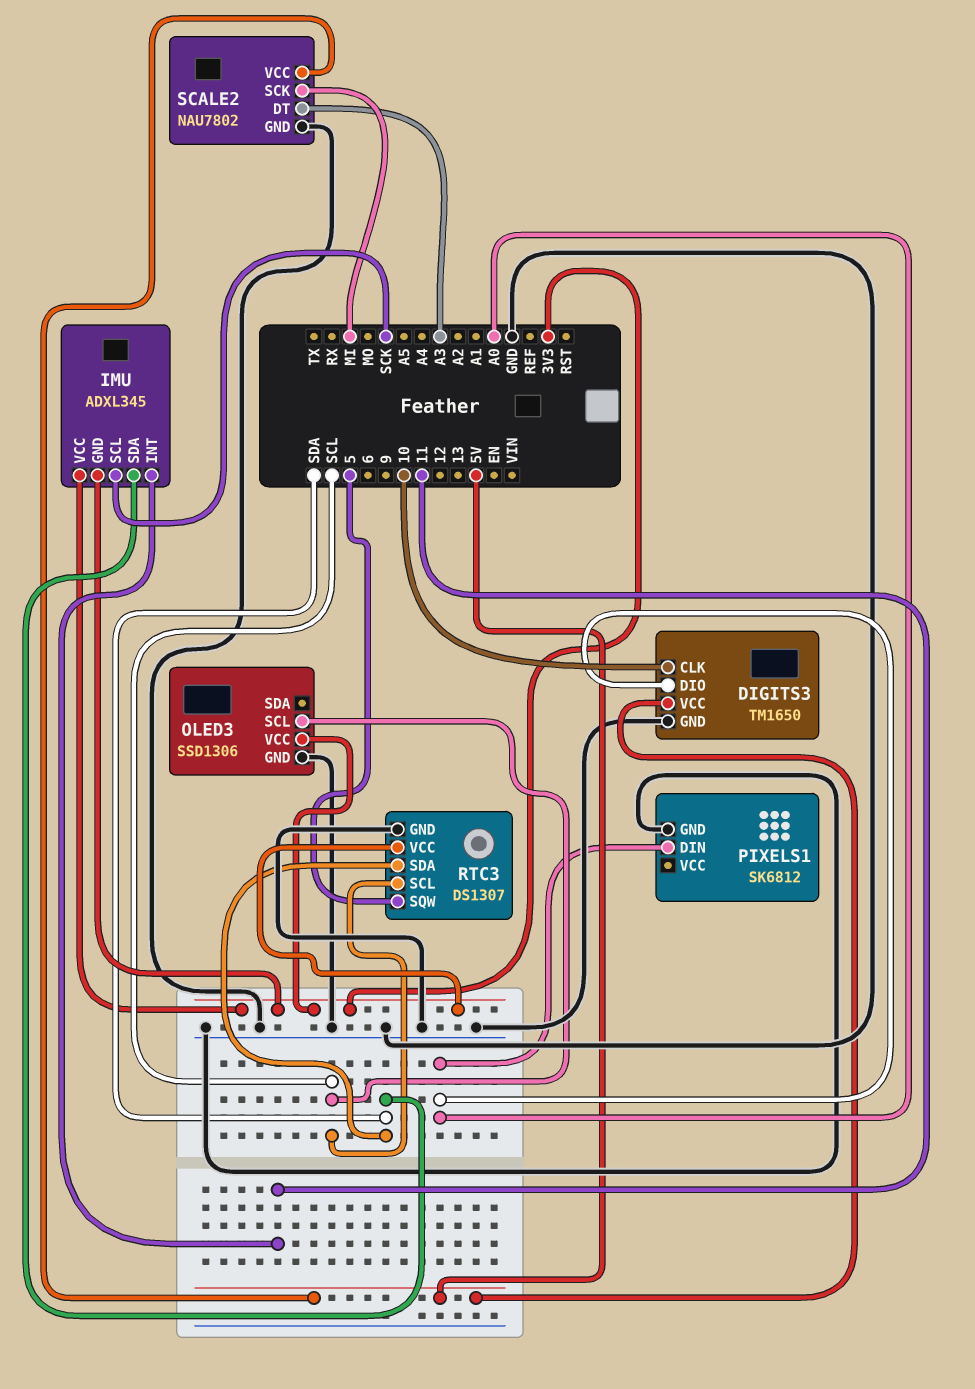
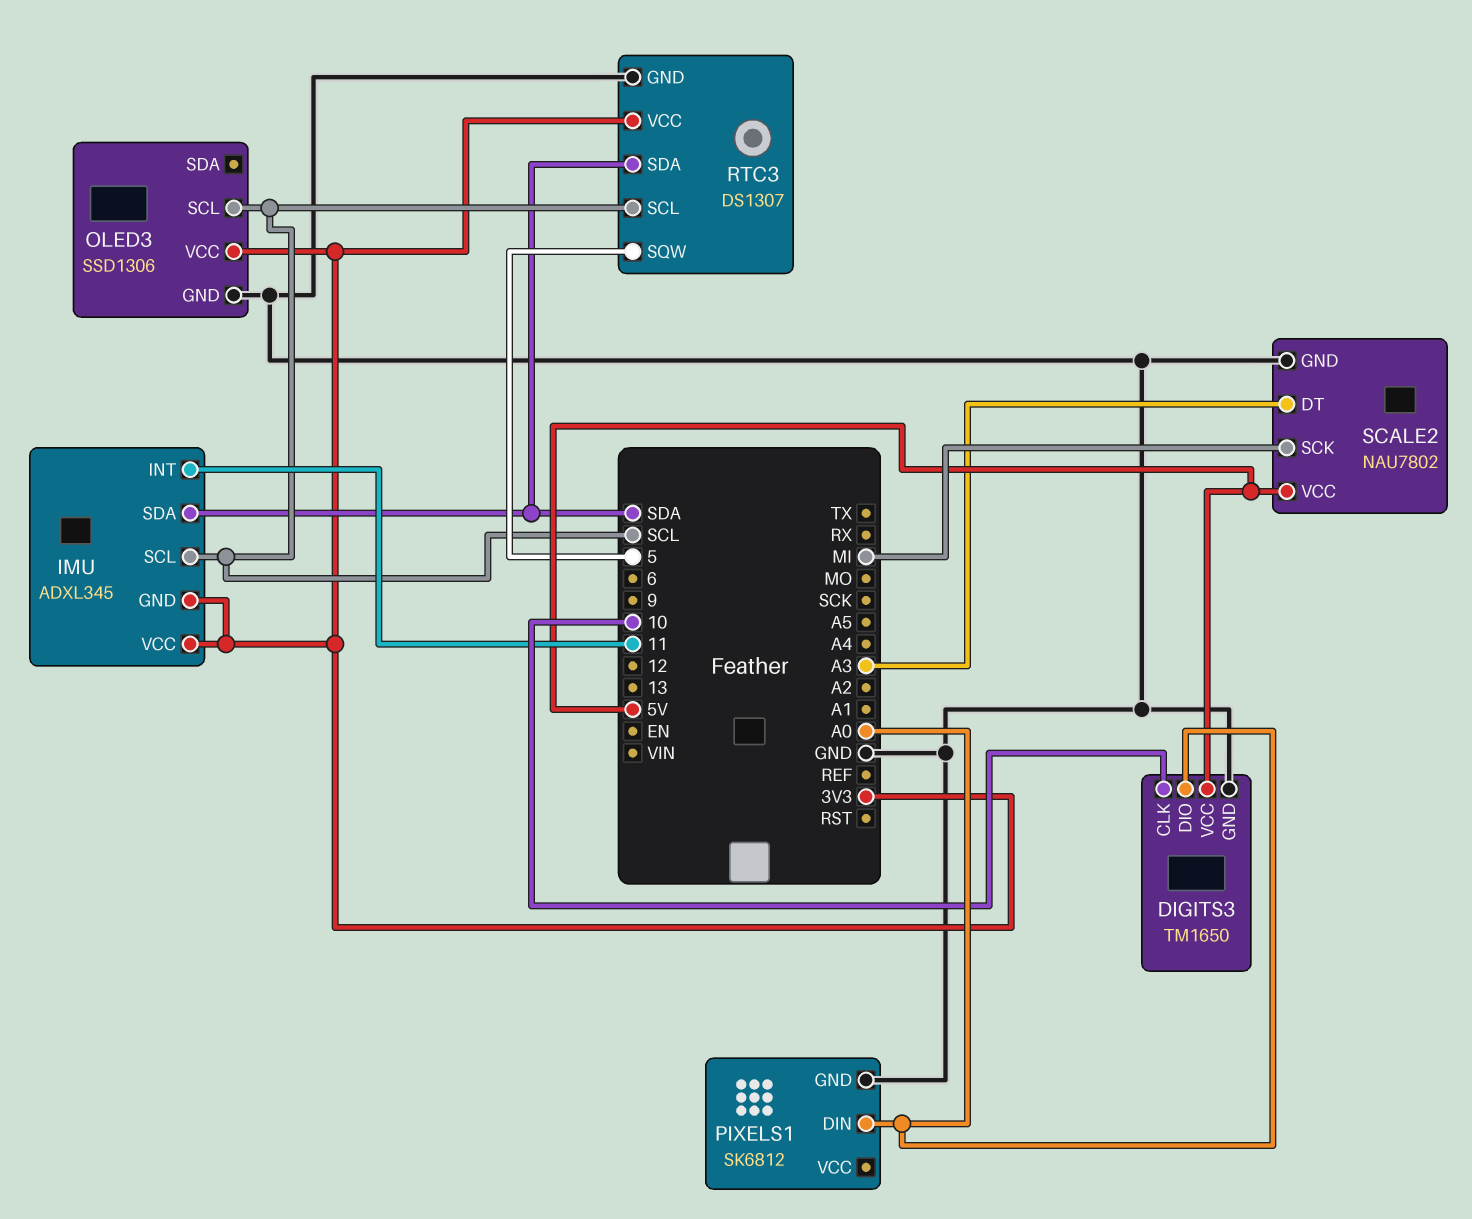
IMU pin SCL: SCK -> SCL

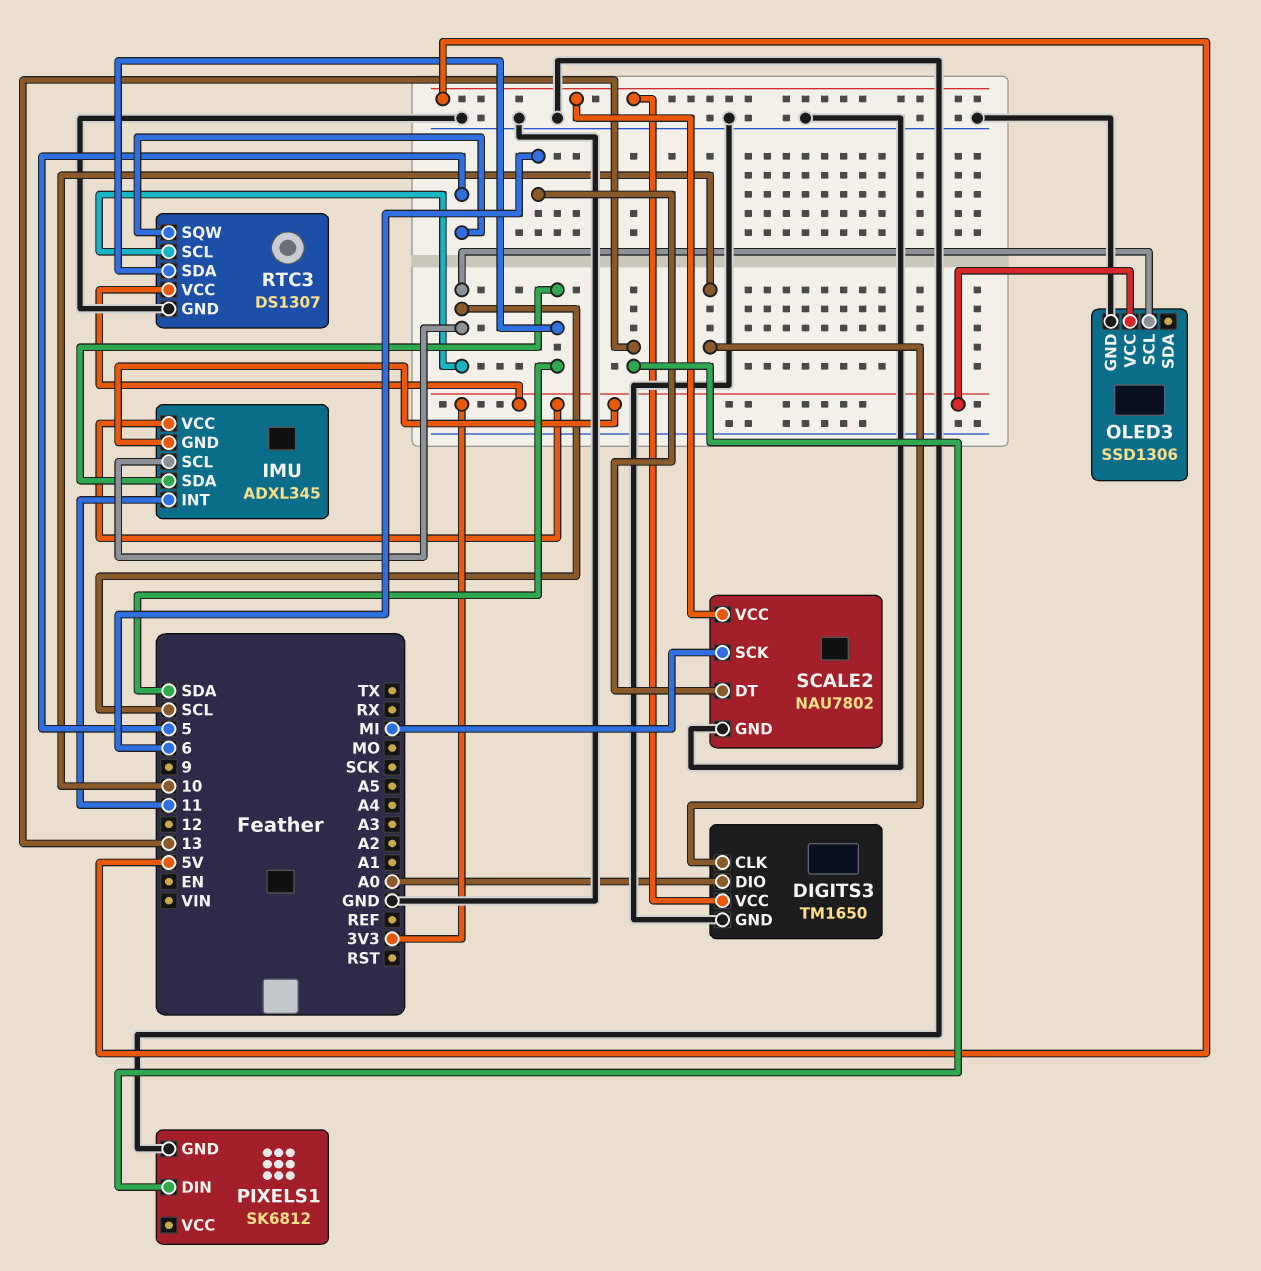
PIXELS1 pin DIN: A0 -> 13
SCALE2 pin DT: A3 -> 6

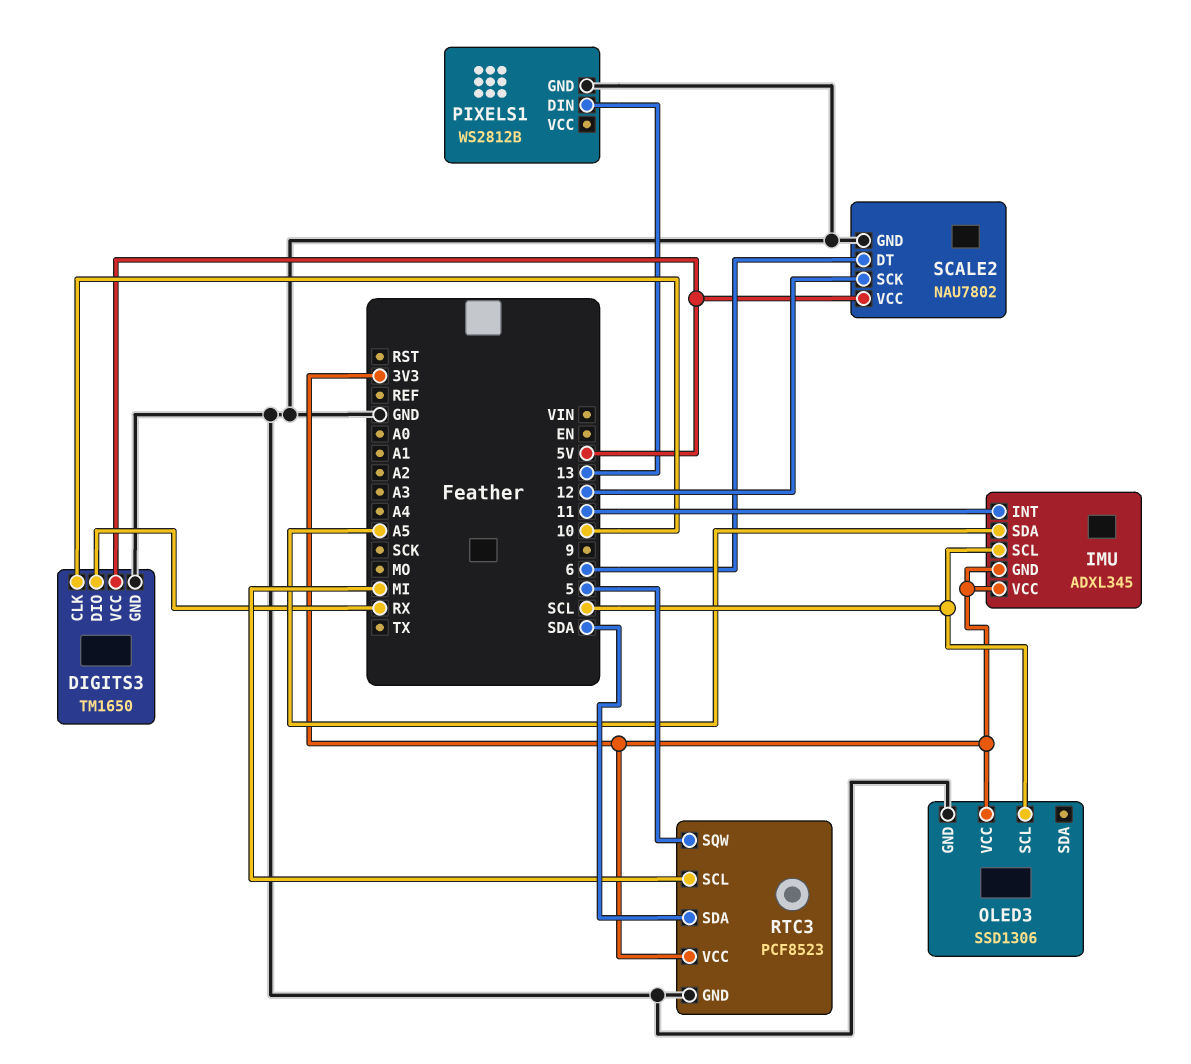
DIGITS3 pin DIO: A0 -> RX
IMU pin SDA: SDA -> A5
PIXELS1: SK6812 -> WS2812B
RTC3: DS1307 -> PCF8523
RTC3 pin SCL: SCL -> MI
SCALE2 pin SCK: MI -> 12

